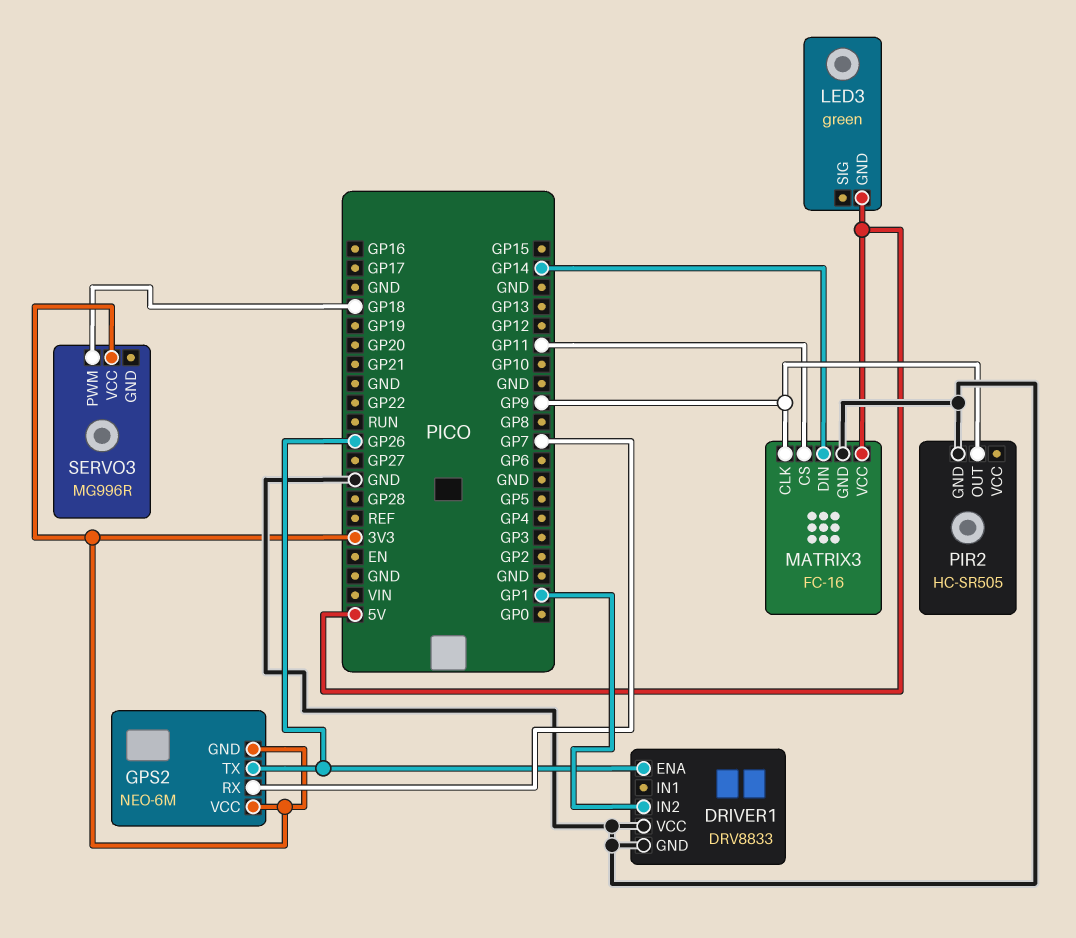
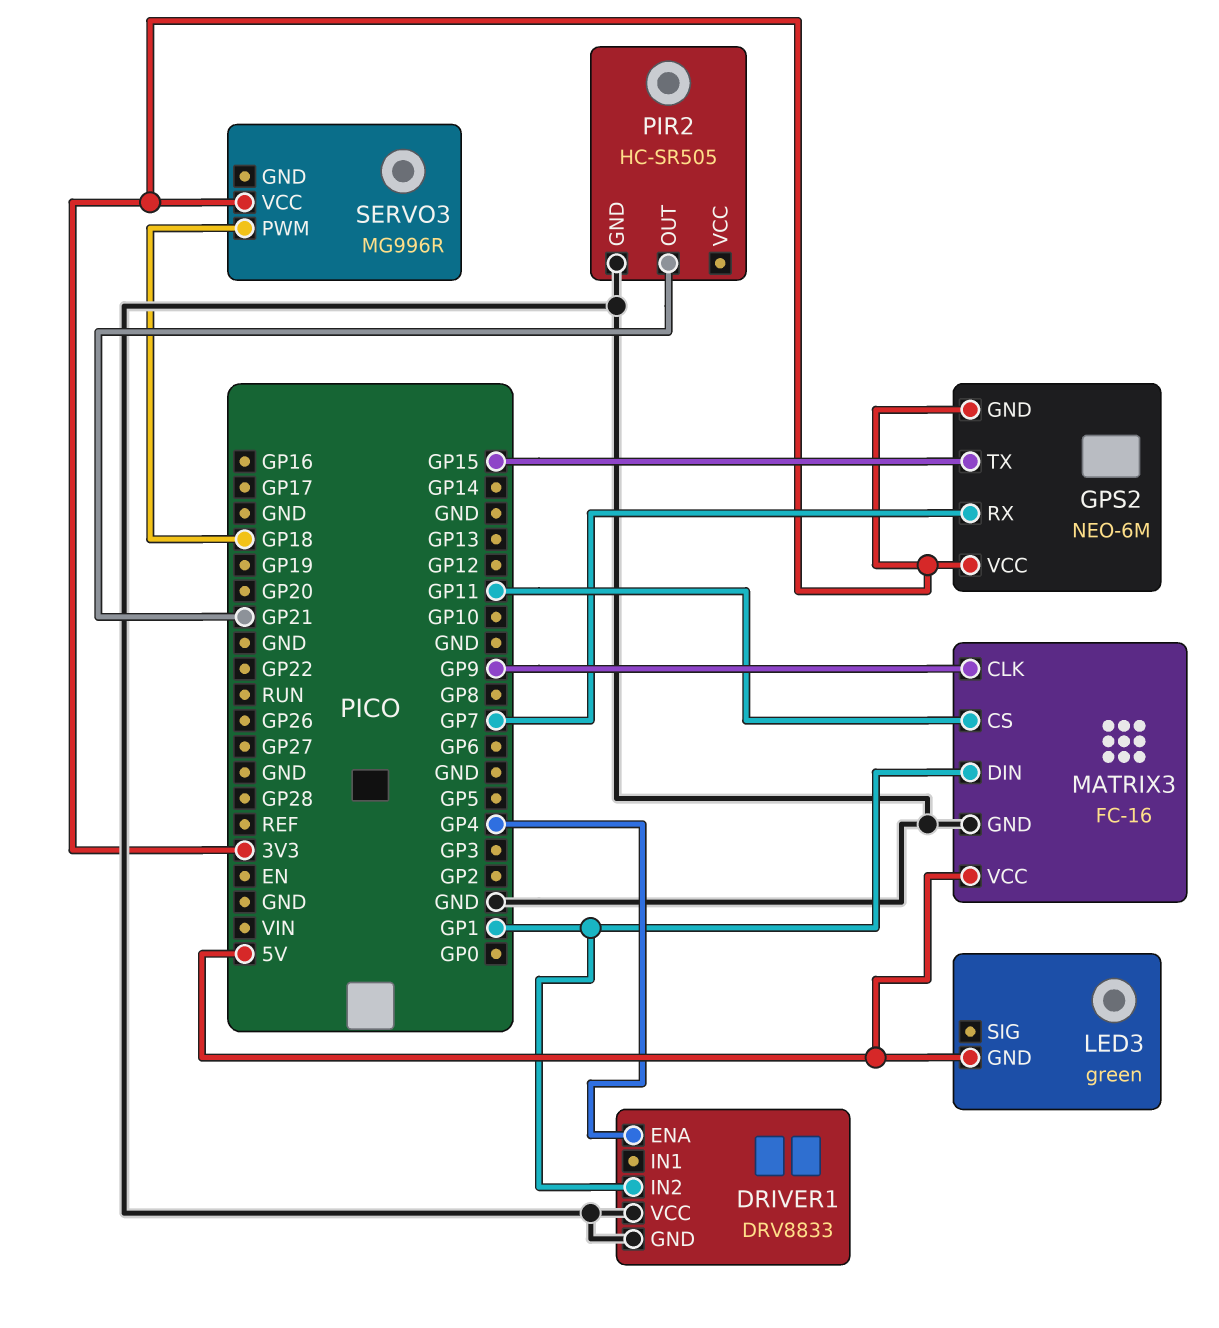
DRIVER1 pin ENA: GP26 -> GP4
GPS2 pin TX: GP26 -> GP15
MATRIX3 pin DIN: GP14 -> GP1
PIR2 pin OUT: GP9 -> GP21

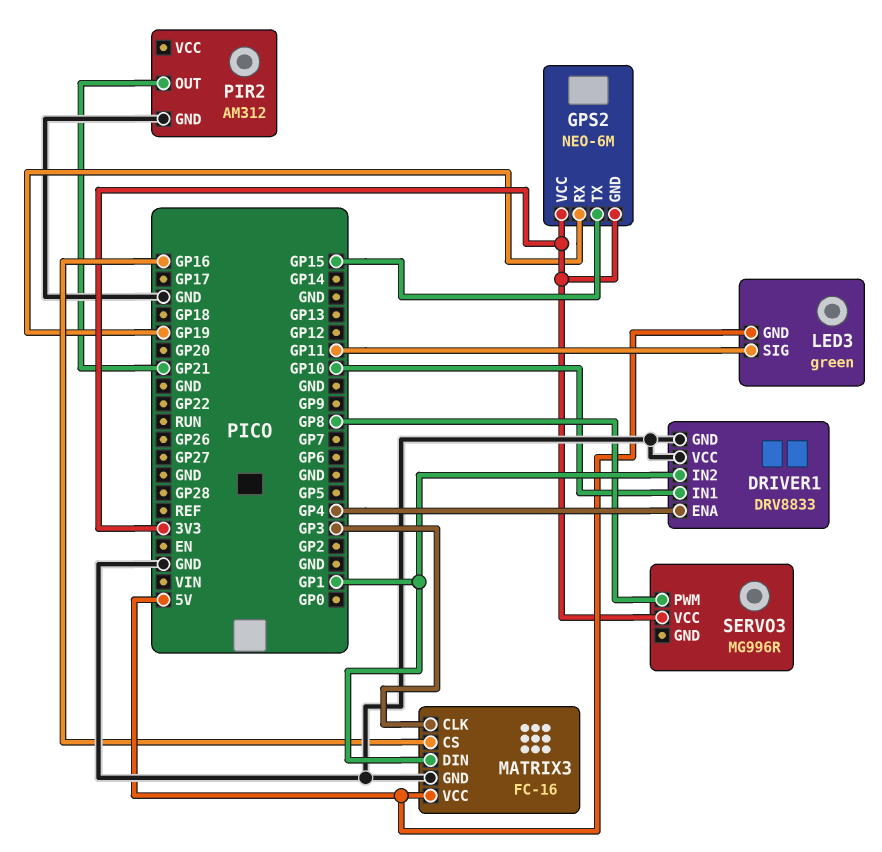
DRIVER1 pin IN1: none -> GP10
GPS2 pin RX: GP7 -> GP19
LED3 pin SIG: none -> GP11
MATRIX3 pin CLK: GP9 -> GP3
MATRIX3 pin CS: GP11 -> GP16
PIR2: HC-SR505 -> AM312
SERVO3 pin PWM: GP18 -> GP8

